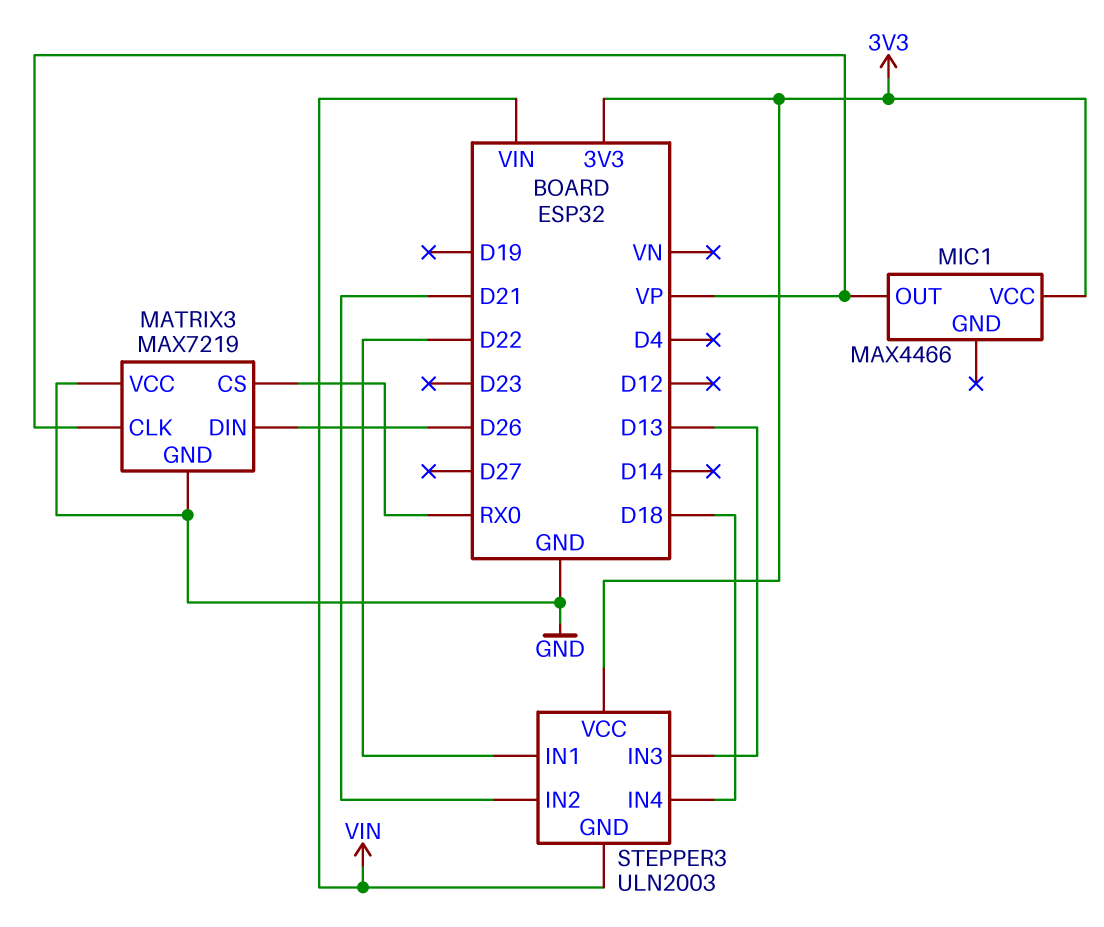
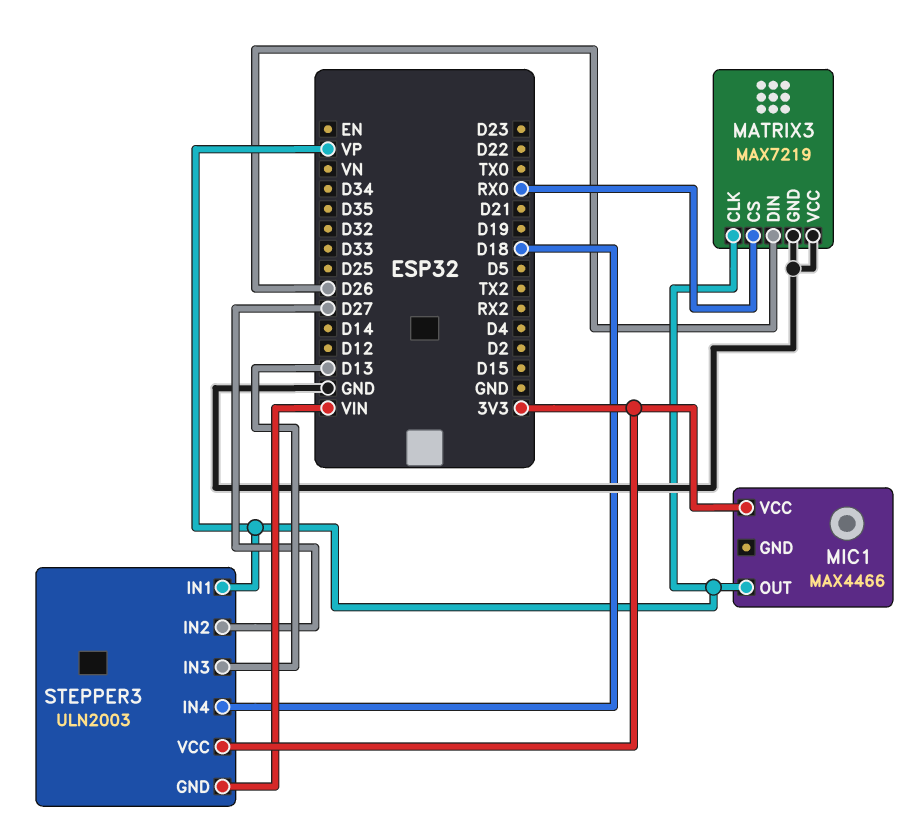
STEPPER3 pin IN1: D22 -> VP
STEPPER3 pin IN2: D21 -> D27

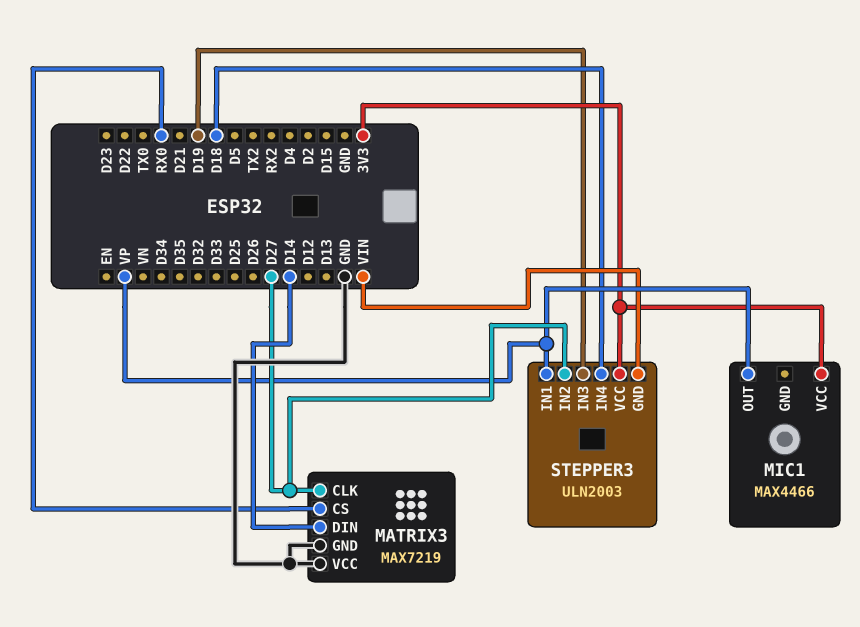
MATRIX3 pin CLK: VP -> D27
MATRIX3 pin DIN: D26 -> D14
STEPPER3 pin IN3: D13 -> D19

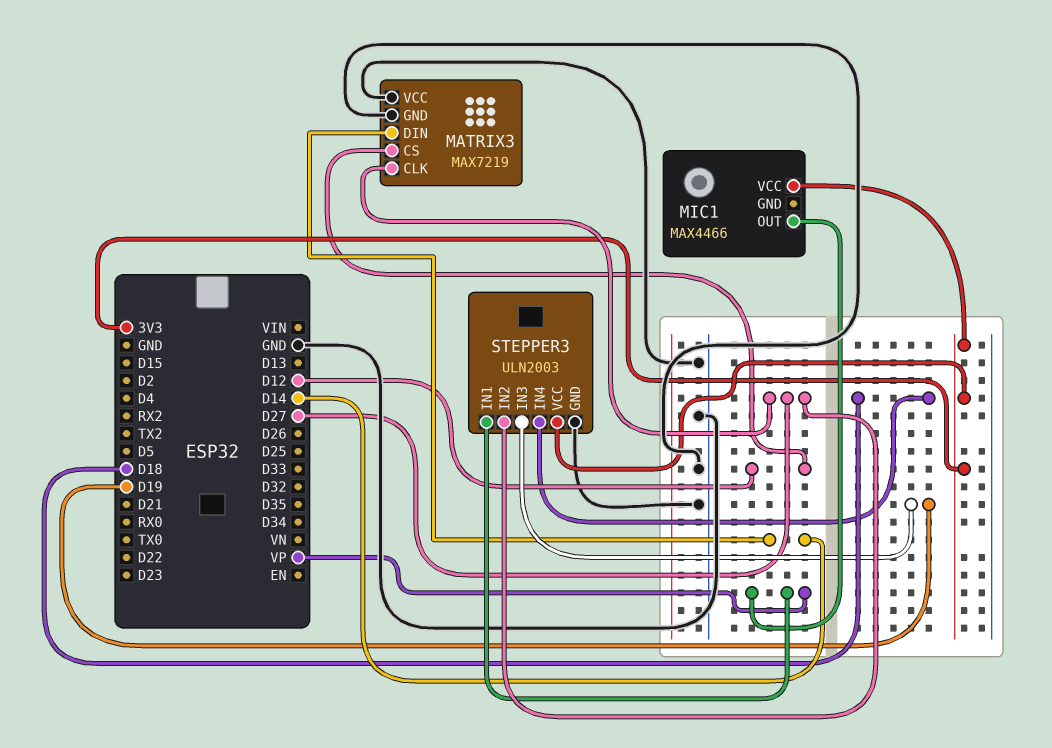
MATRIX3 pin CS: RX0 -> D12
STEPPER3 pin GND: VIN -> GND

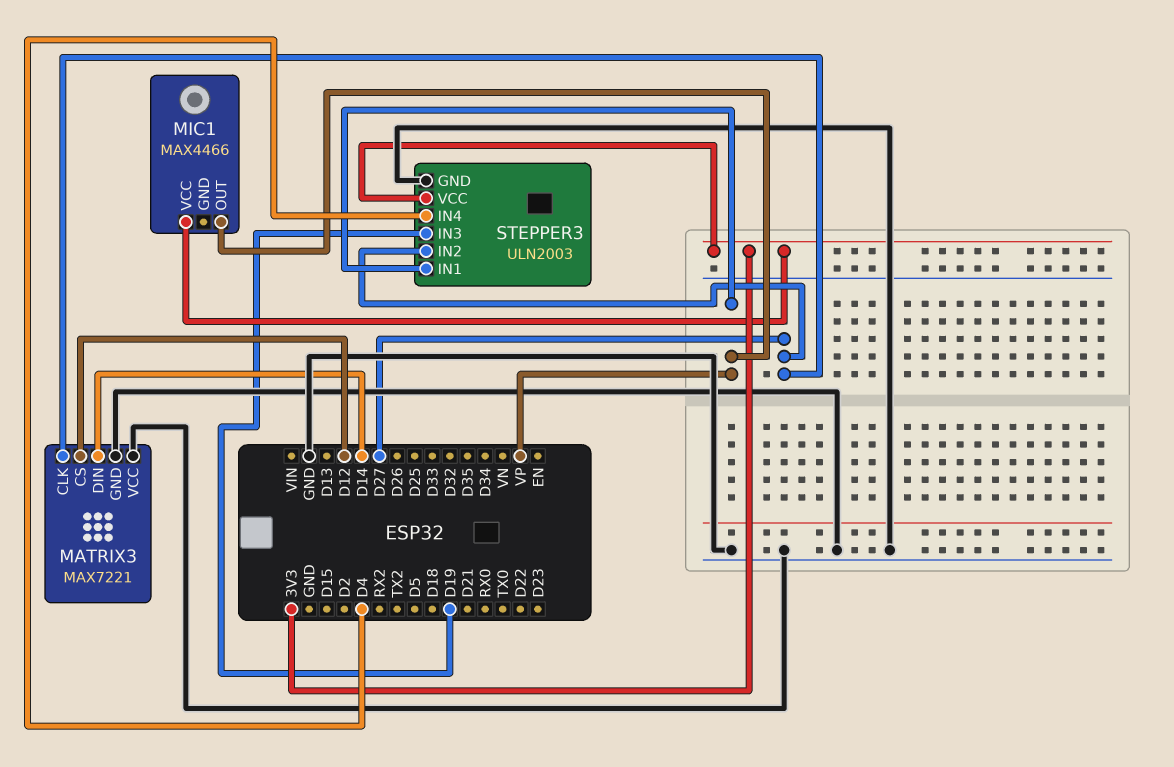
MATRIX3: MAX7219 -> MAX7221
STEPPER3 pin IN4: D18 -> D4

